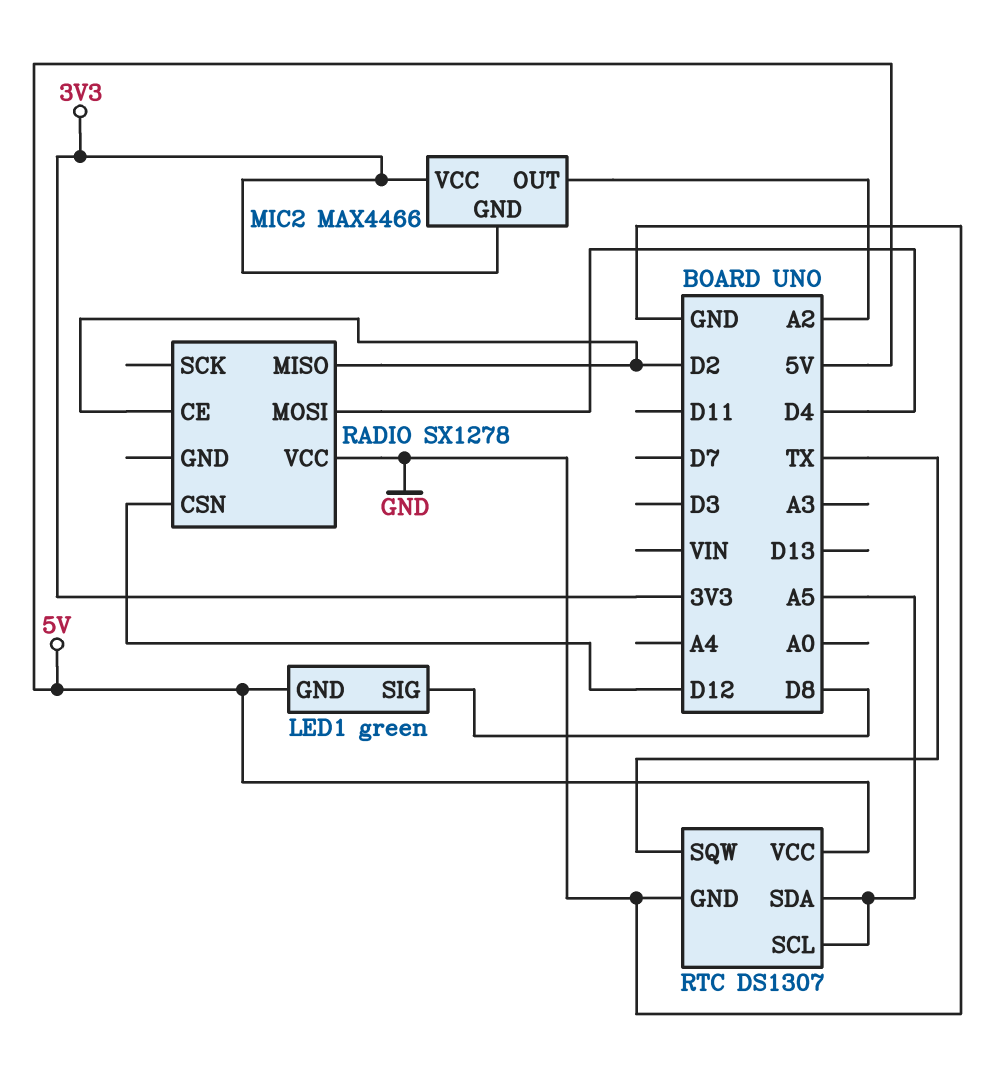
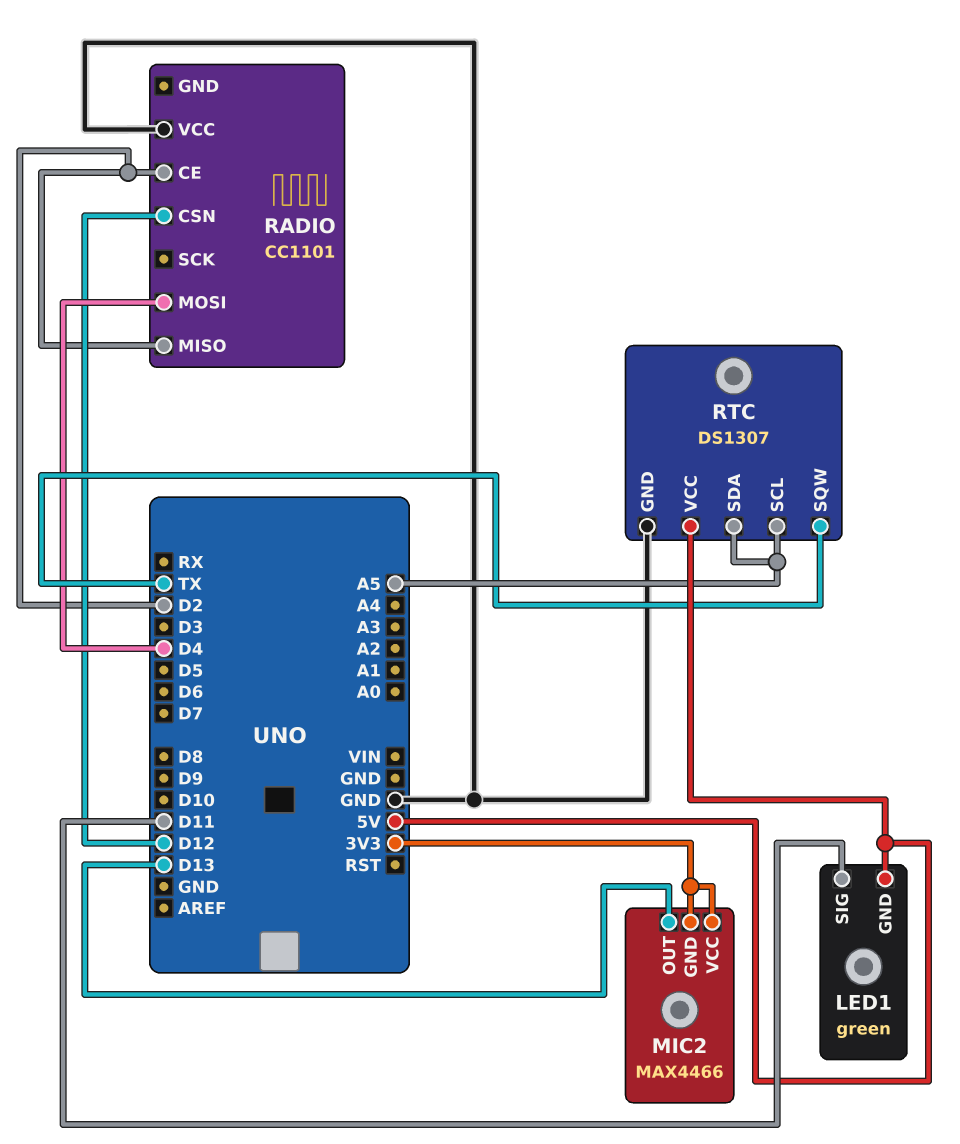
LED1 pin SIG: D8 -> D11
MIC2 pin OUT: A2 -> D13
RADIO: SX1278 -> CC1101

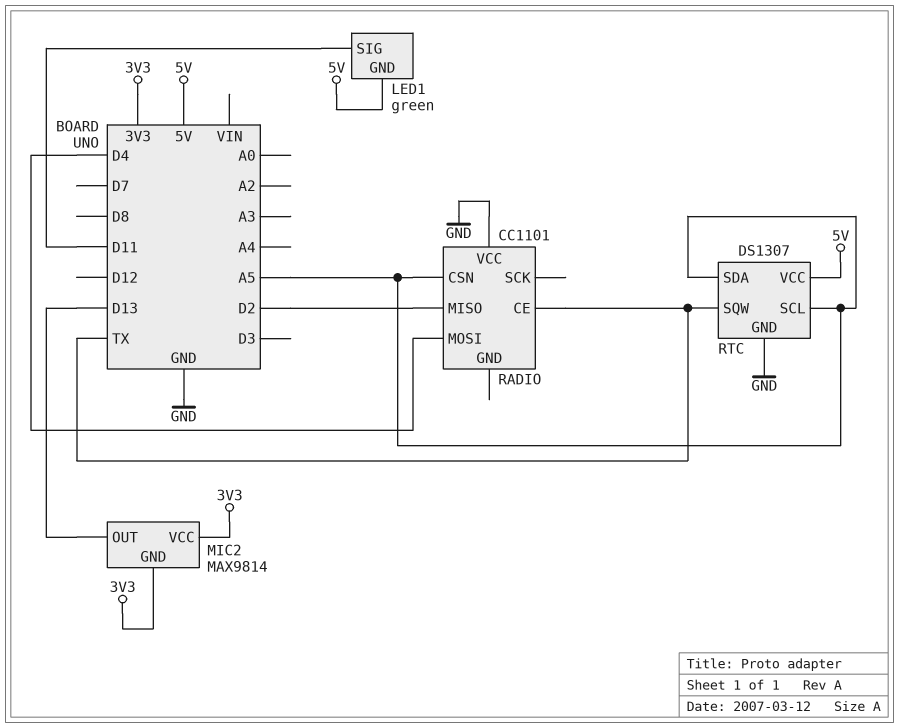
MIC2: MAX4466 -> MAX9814
RADIO pin CE: D2 -> TX
RADIO pin CSN: D12 -> A5

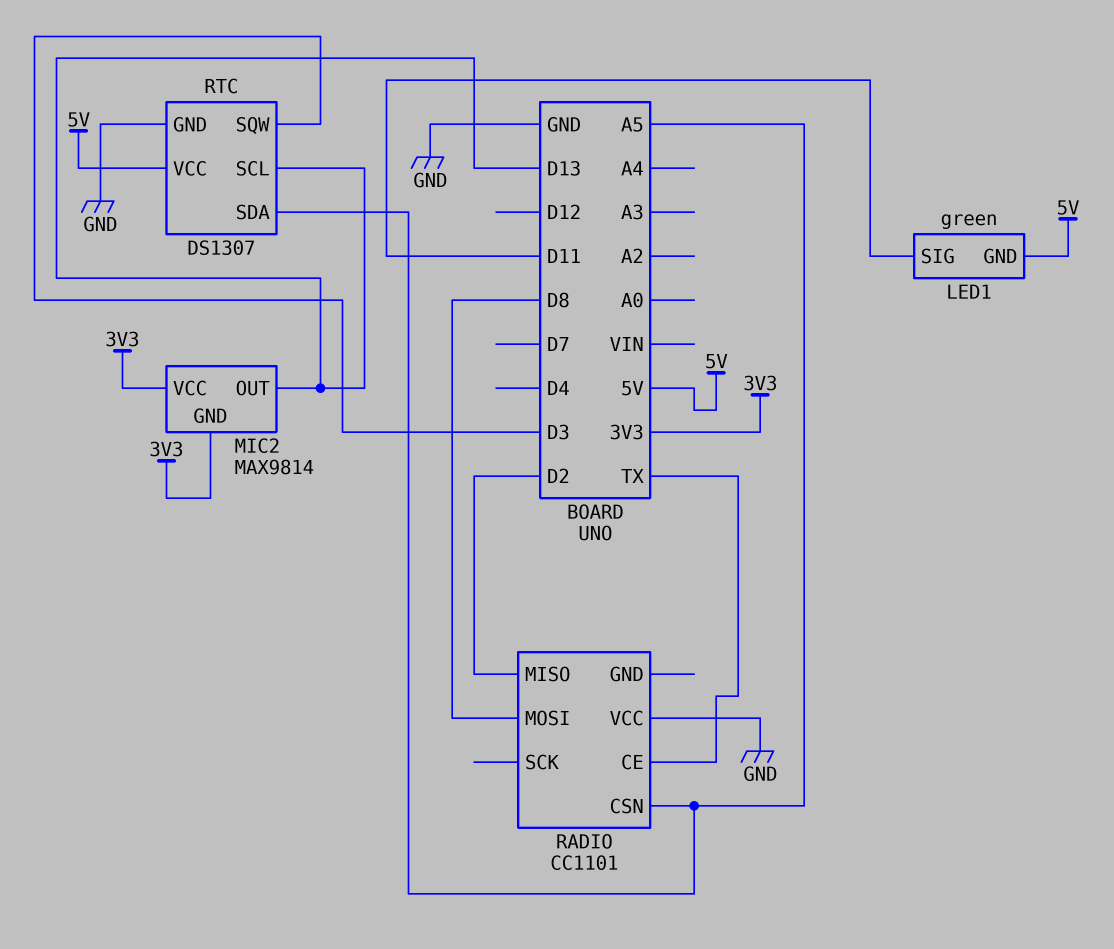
RADIO pin MOSI: D4 -> D8
RTC pin SCL: A5 -> D13
RTC pin SQW: TX -> D3

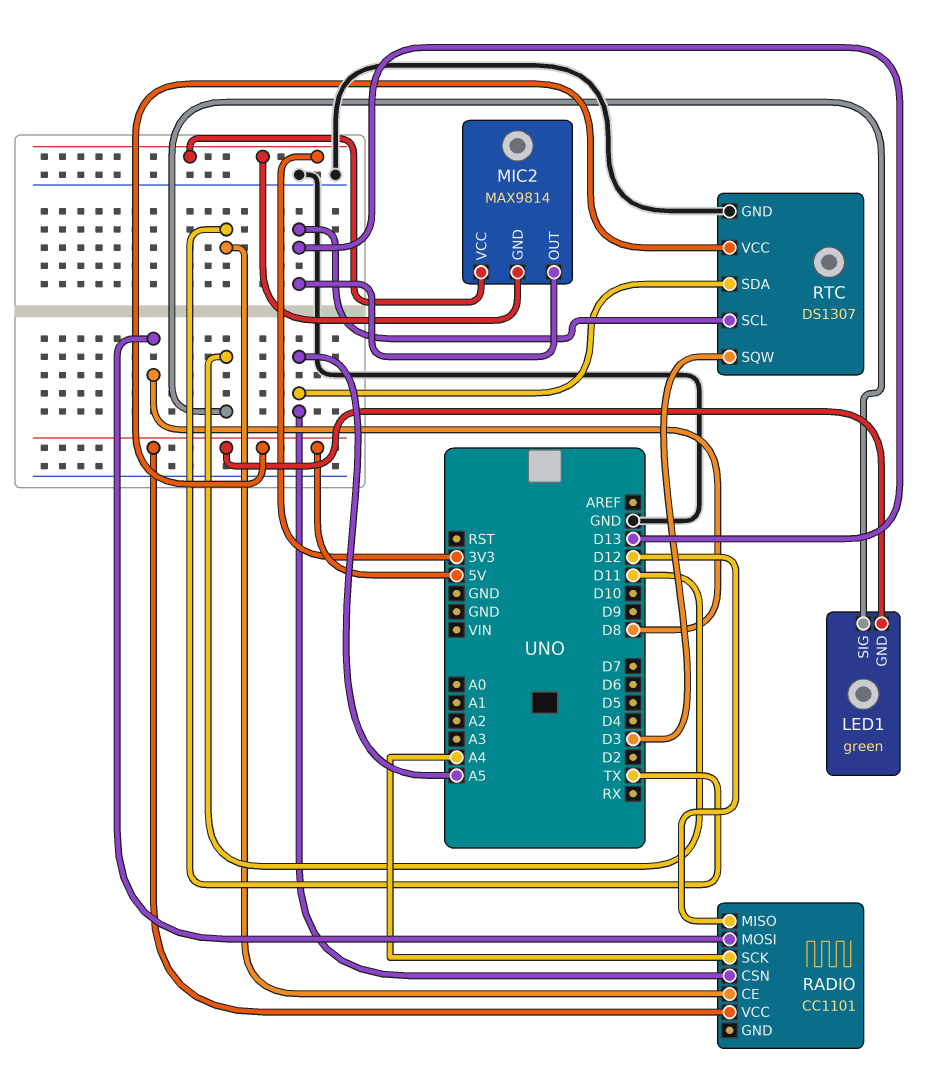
RADIO pin MISO: D2 -> D12
RADIO pin SCK: none -> A4
RADIO pin VCC: GND -> 5V

